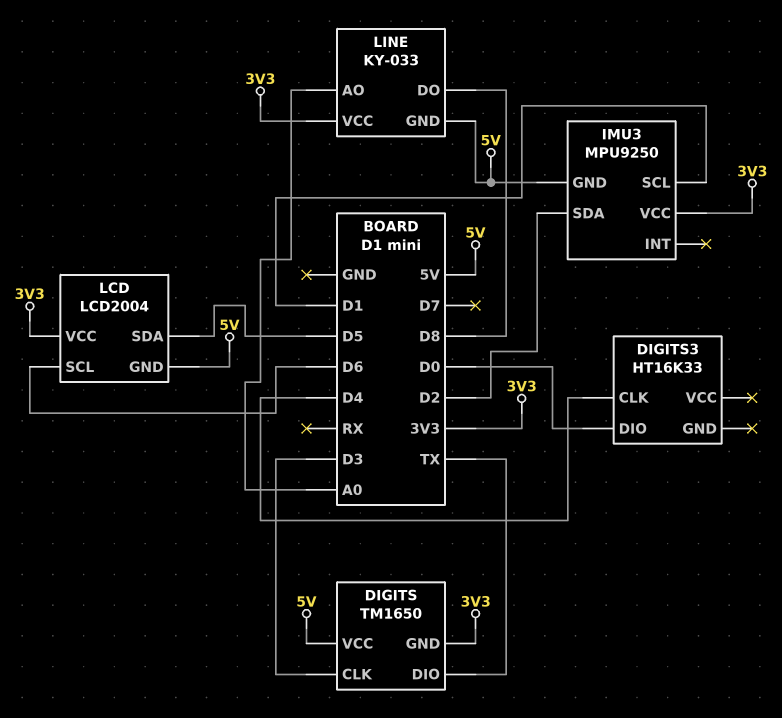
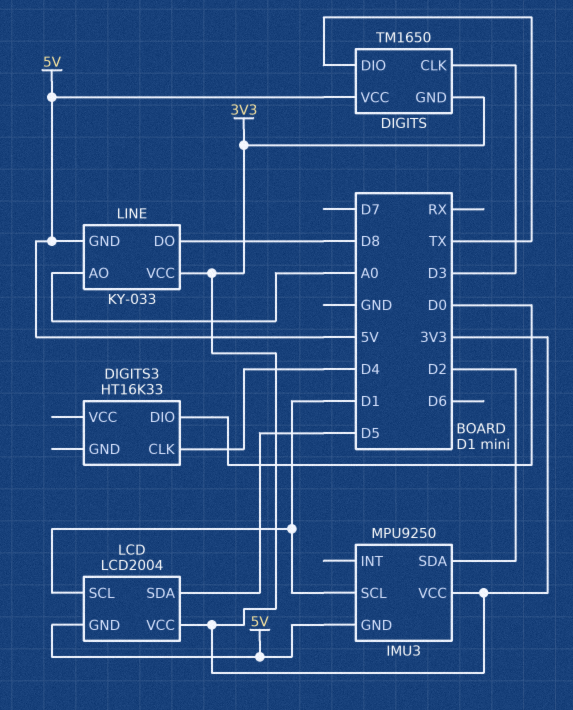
LCD pin SCL: D6 -> D1

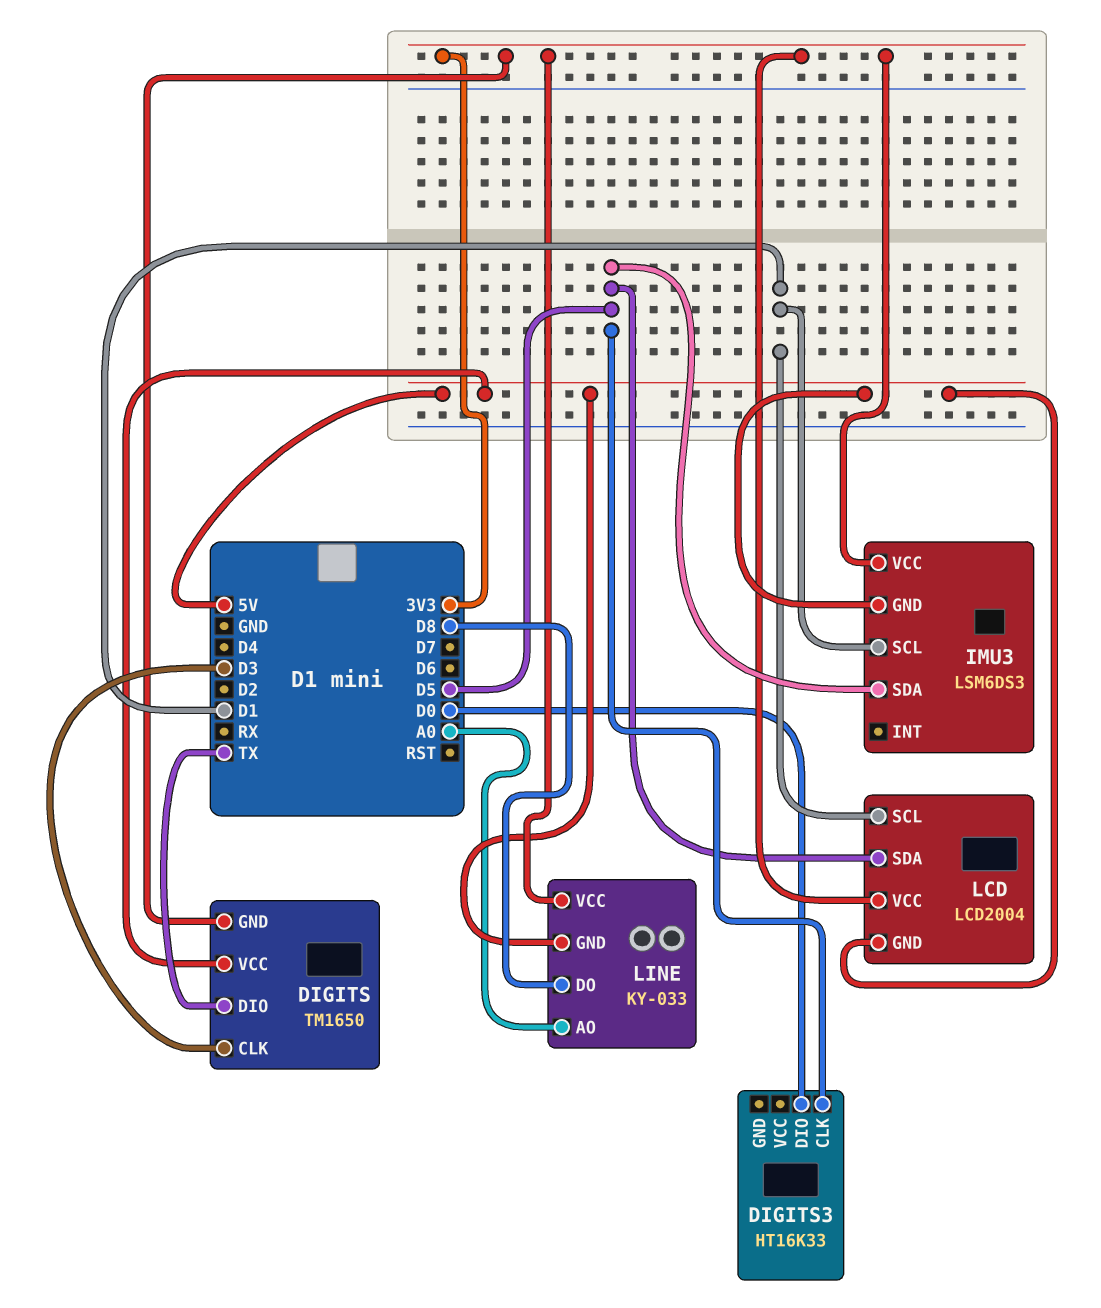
DIGITS3 pin CLK: D4 -> D5
IMU3: MPU9250 -> LSM6DS3
IMU3 pin SDA: D2 -> D5

